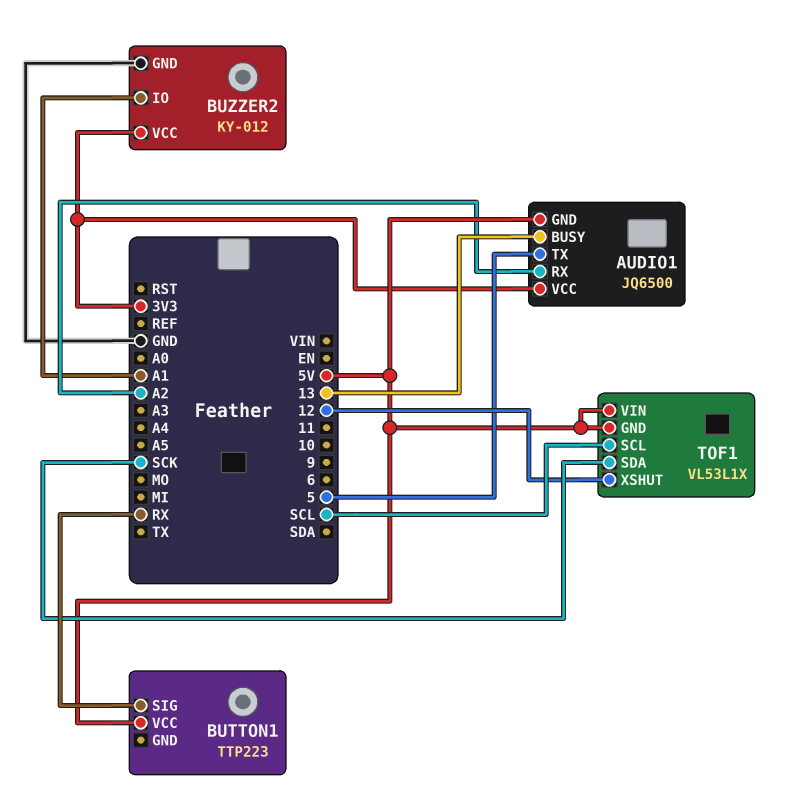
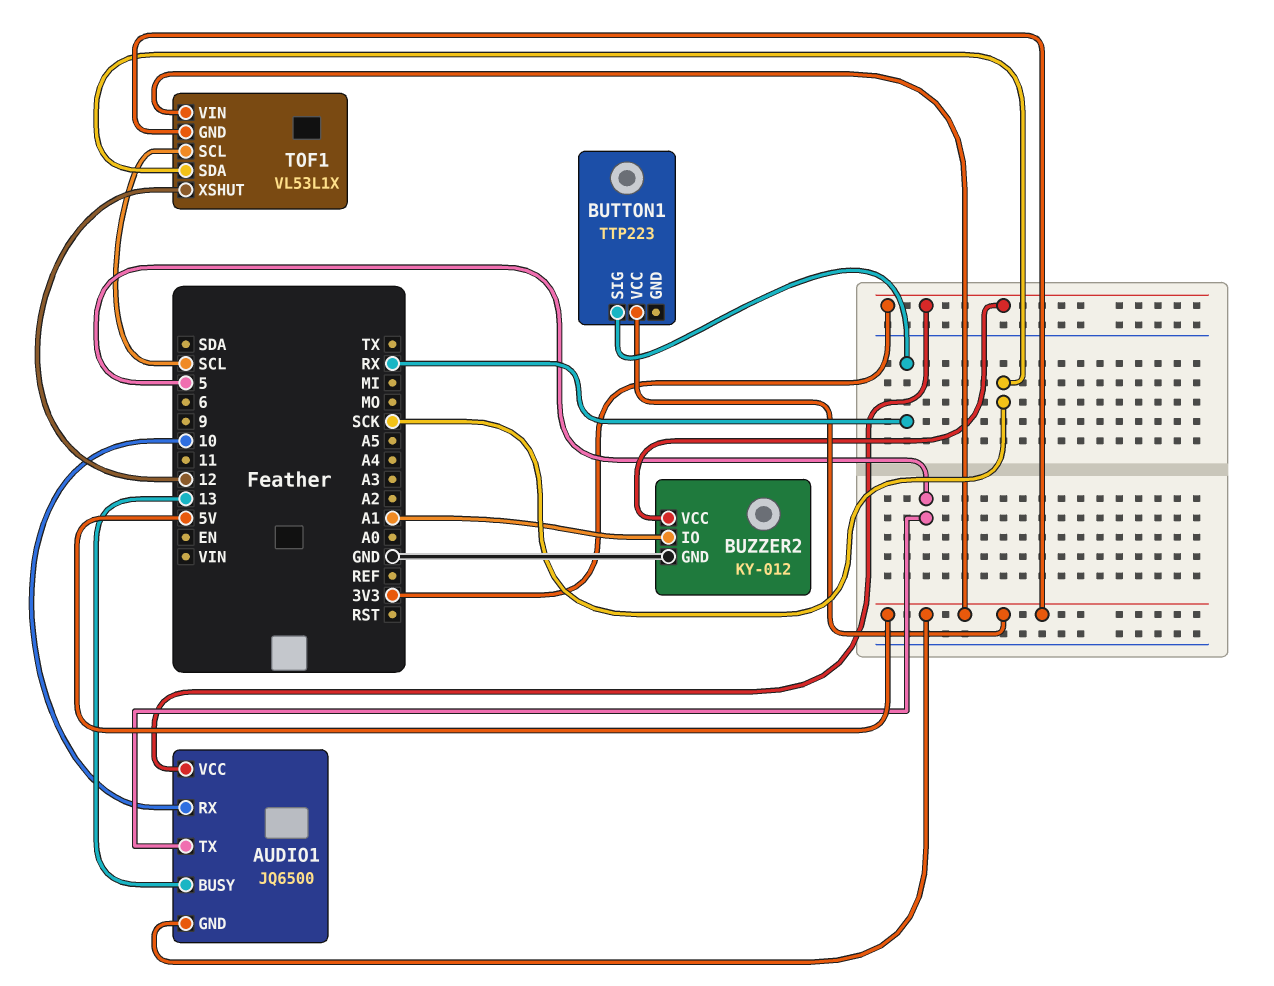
AUDIO1 pin RX: A2 -> 10

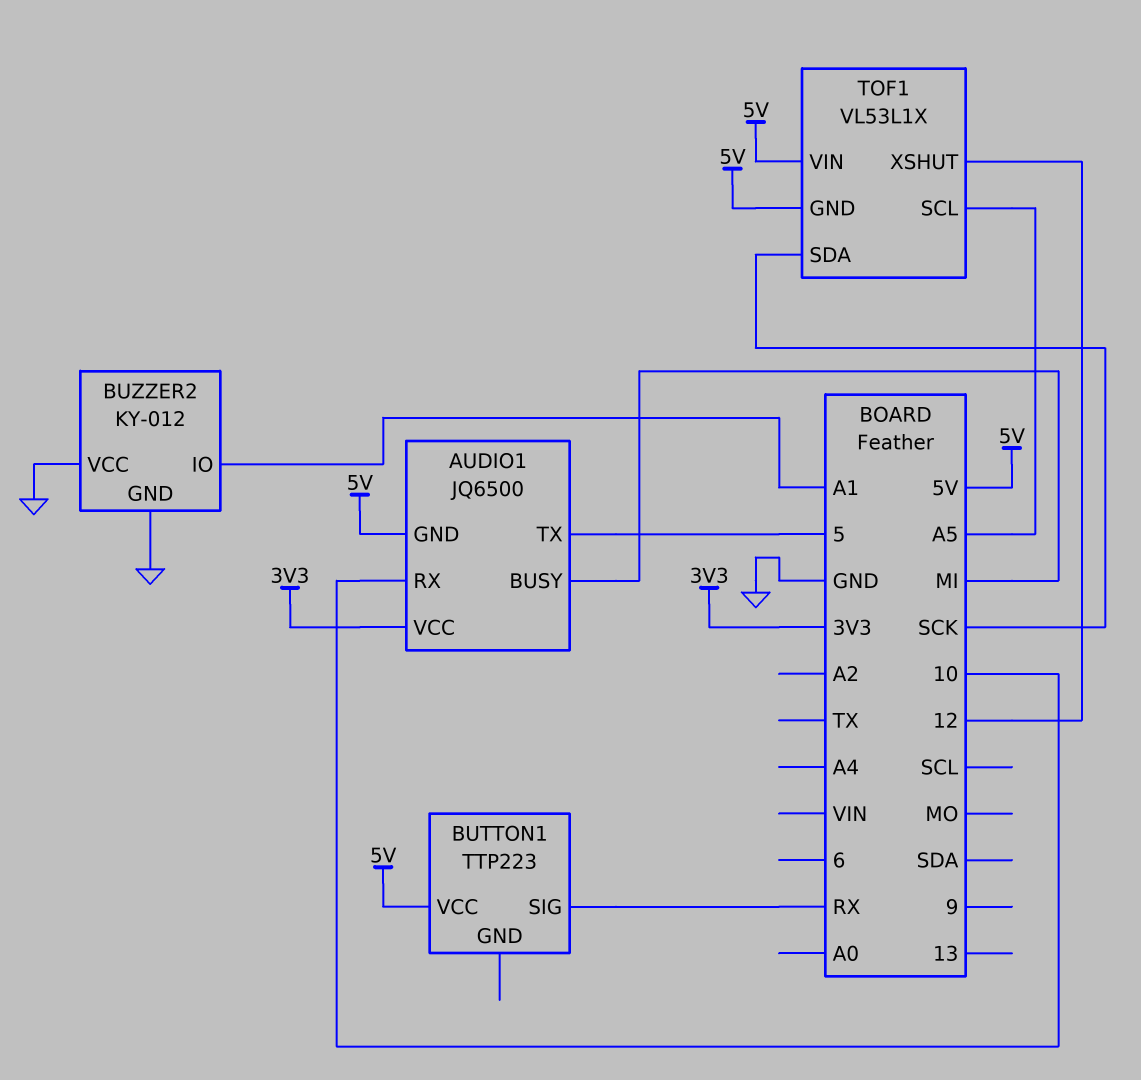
AUDIO1 pin BUSY: 13 -> MI
BUZZER2 pin VCC: 3V3 -> GND
TOF1 pin SCL: SCL -> A5

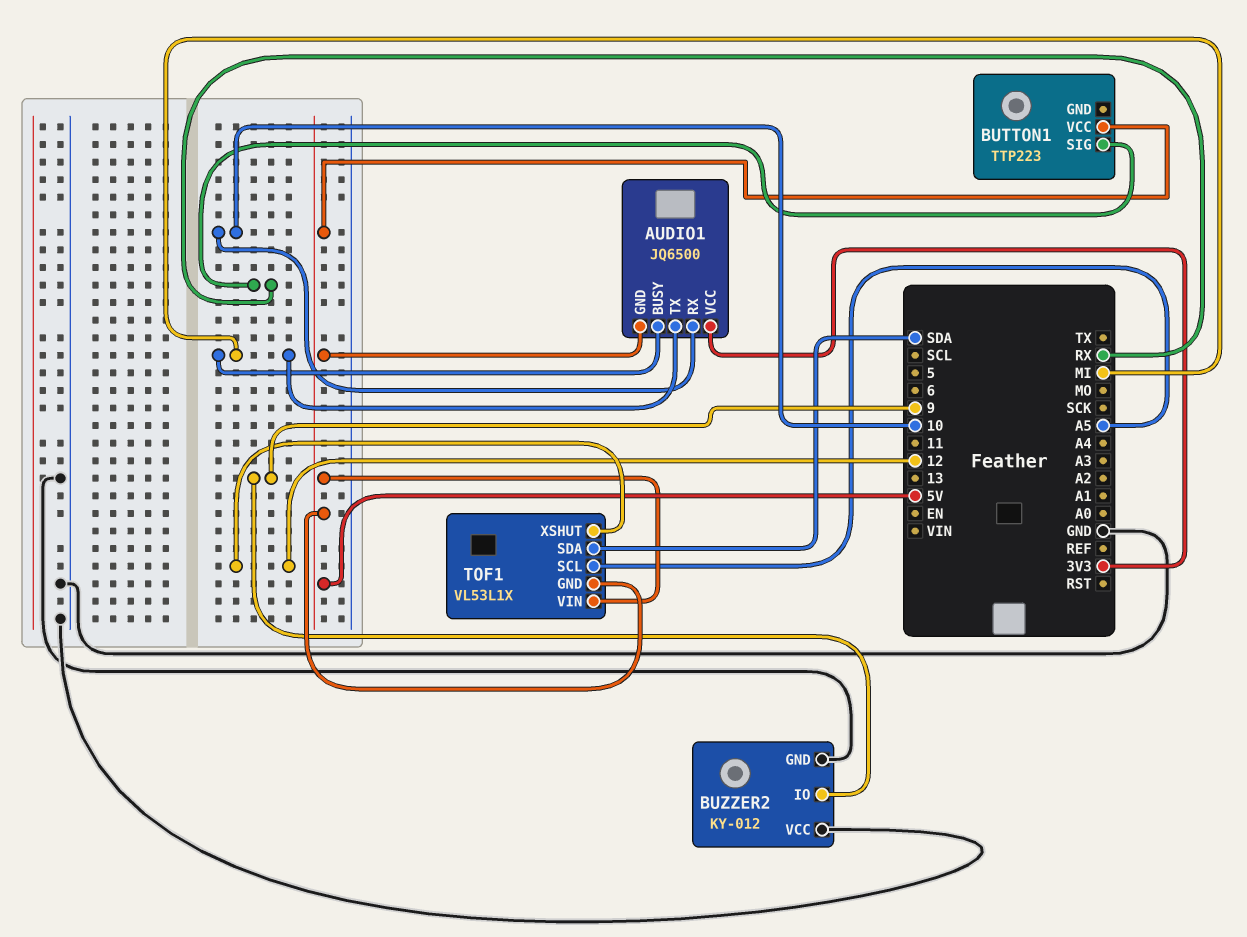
AUDIO1 pin TX: 5 -> MI
BUZZER2 pin IO: A1 -> 9
TOF1 pin SDA: SCK -> SDA

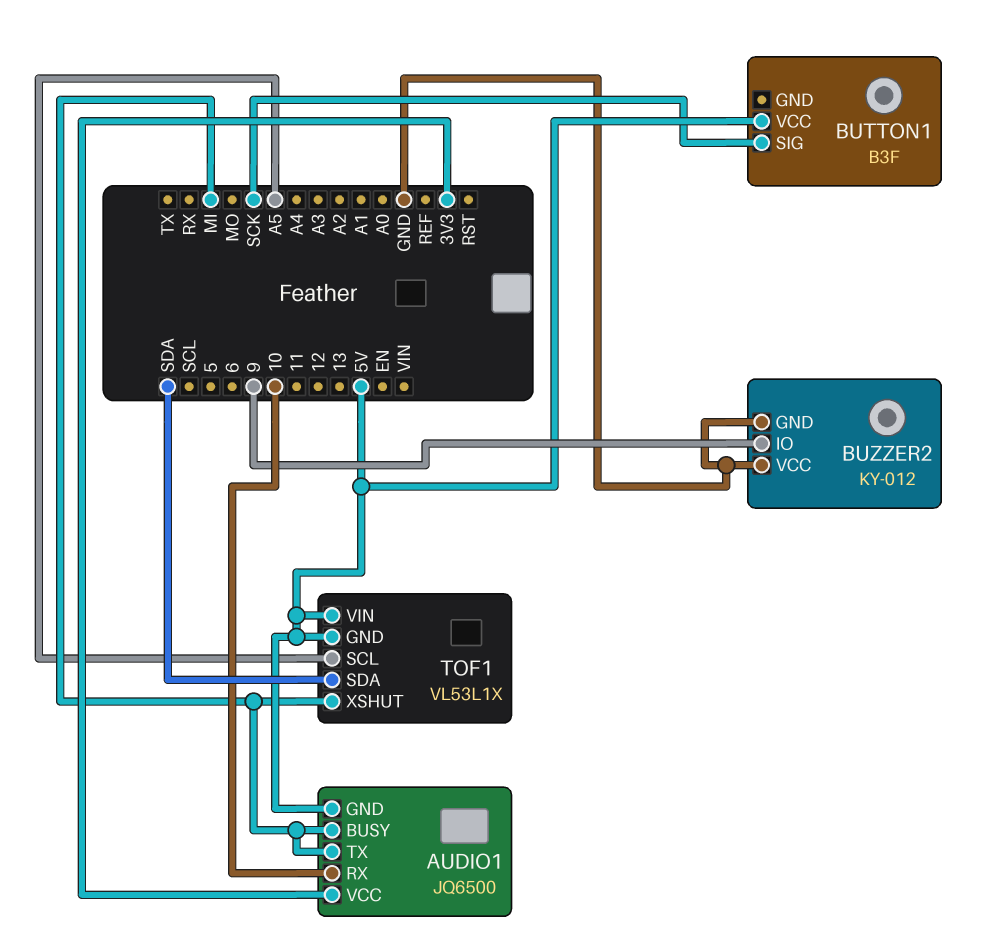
BUTTON1: TTP223 -> B3F
BUTTON1 pin SIG: RX -> SCK
TOF1 pin XSHUT: 12 -> MI

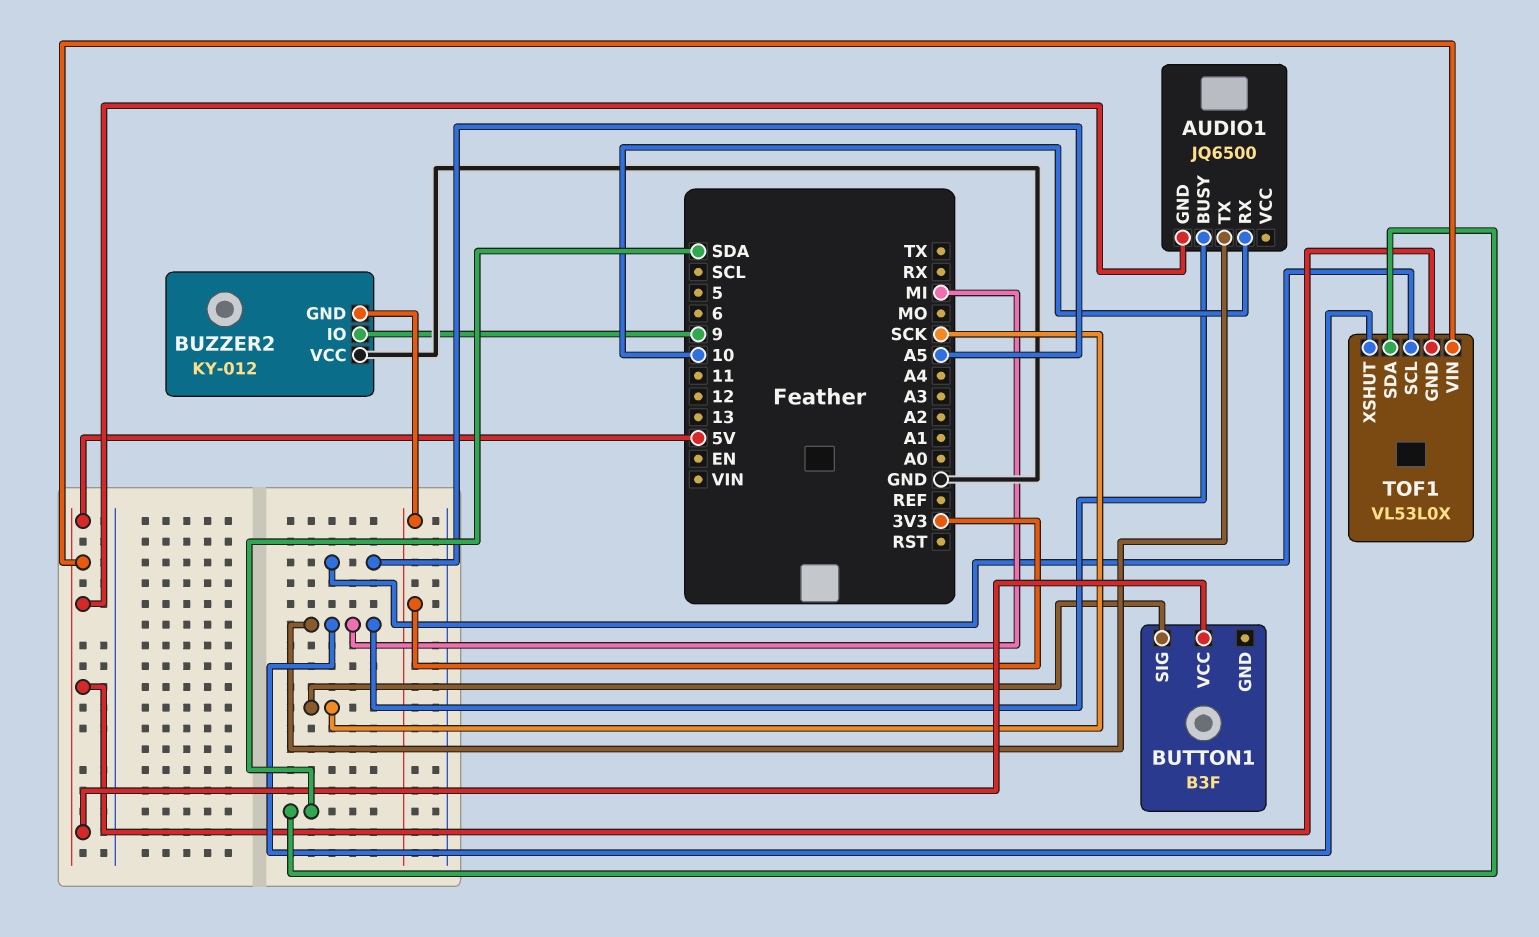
AUDIO1 pin VCC: 3V3 -> none
BUZZER2 pin GND: GND -> 3V3
TOF1: VL53L1X -> VL53L0X

